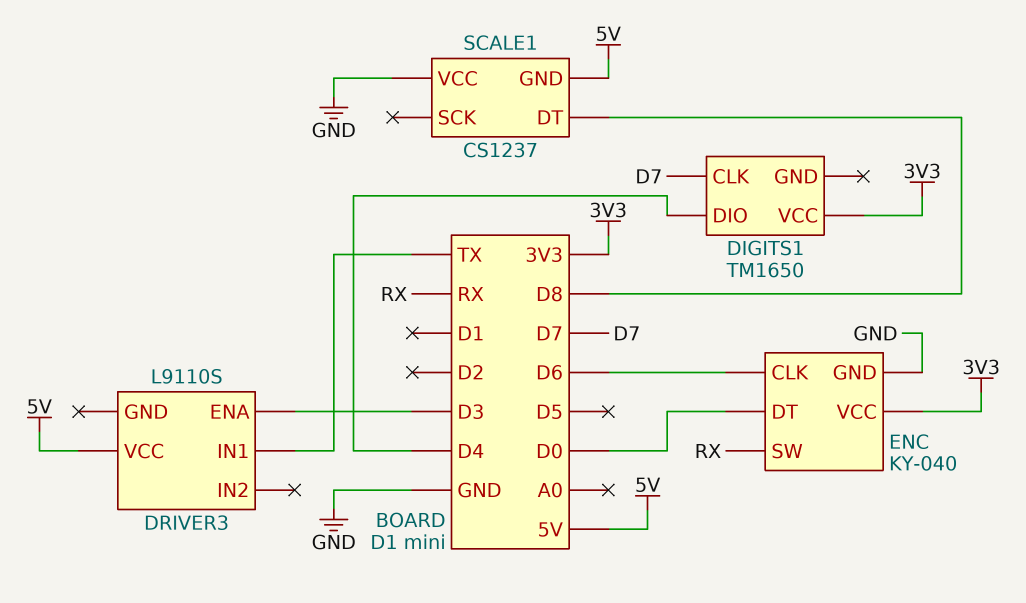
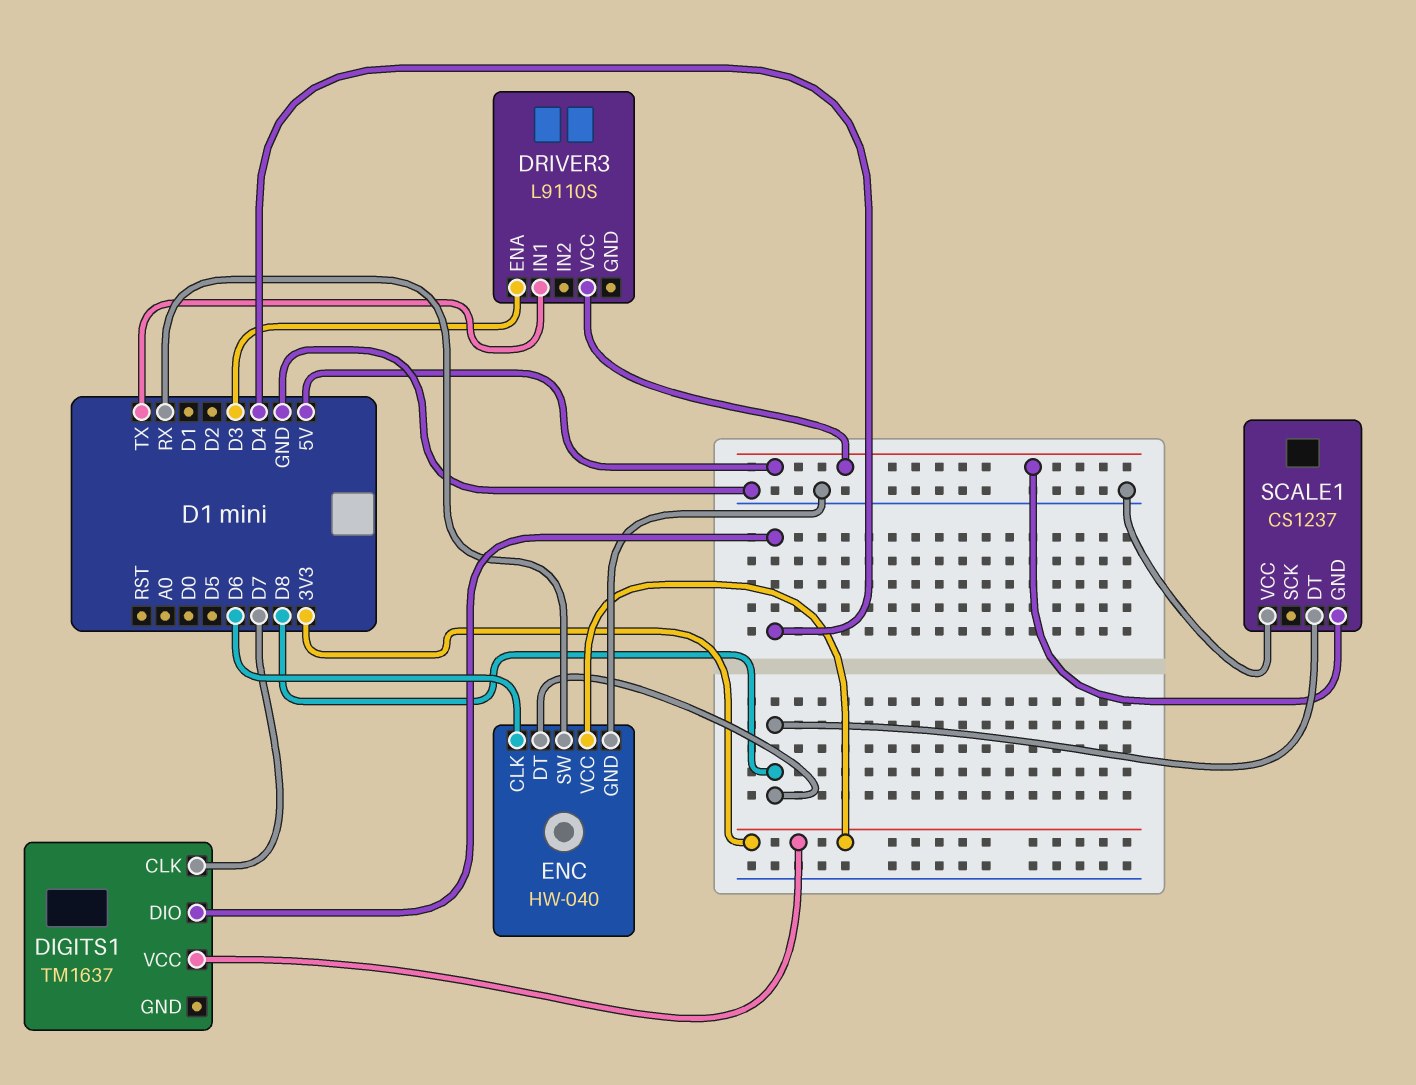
DIGITS1: TM1650 -> TM1637
ENC: KY-040 -> HW-040
ENC pin DT: D0 -> D8

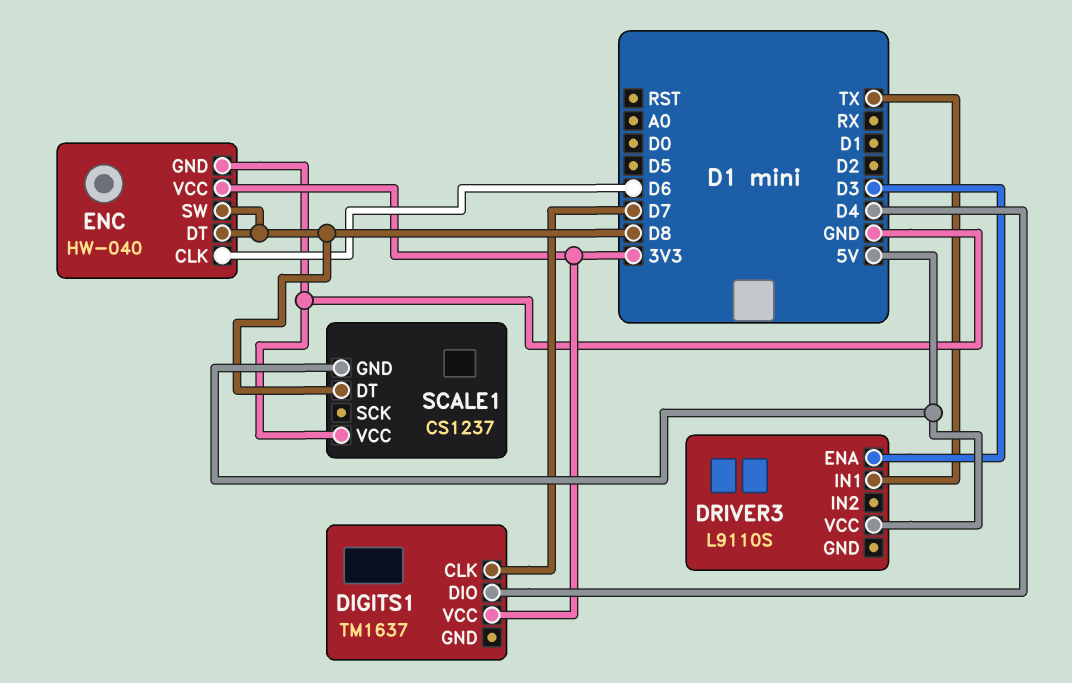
ENC pin SW: RX -> D8

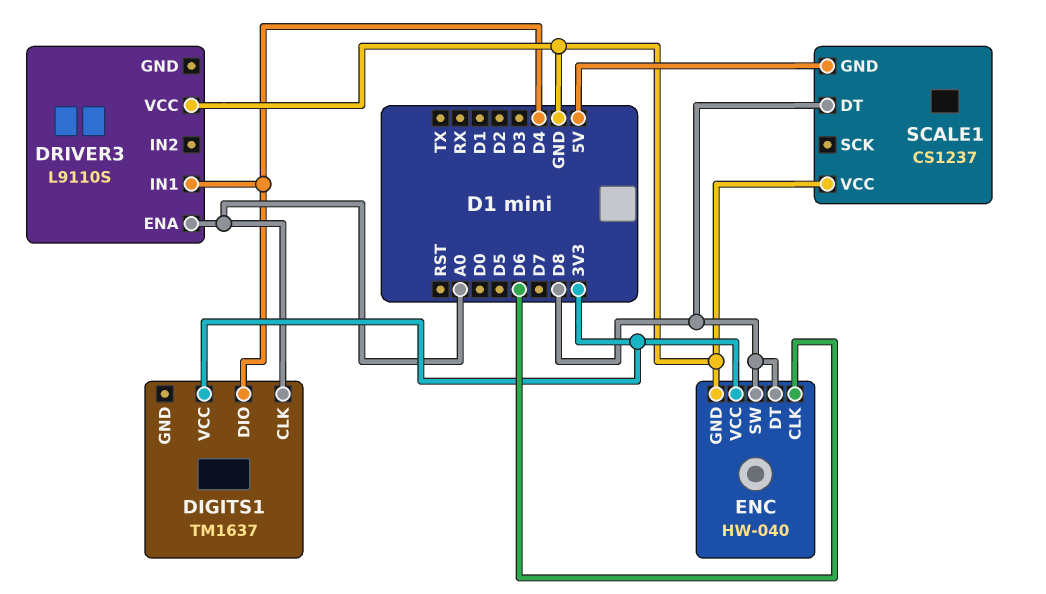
DIGITS1 pin CLK: D7 -> A0
DRIVER3 pin ENA: D3 -> A0
DRIVER3 pin IN1: TX -> D4
DRIVER3 pin VCC: 5V -> GND

